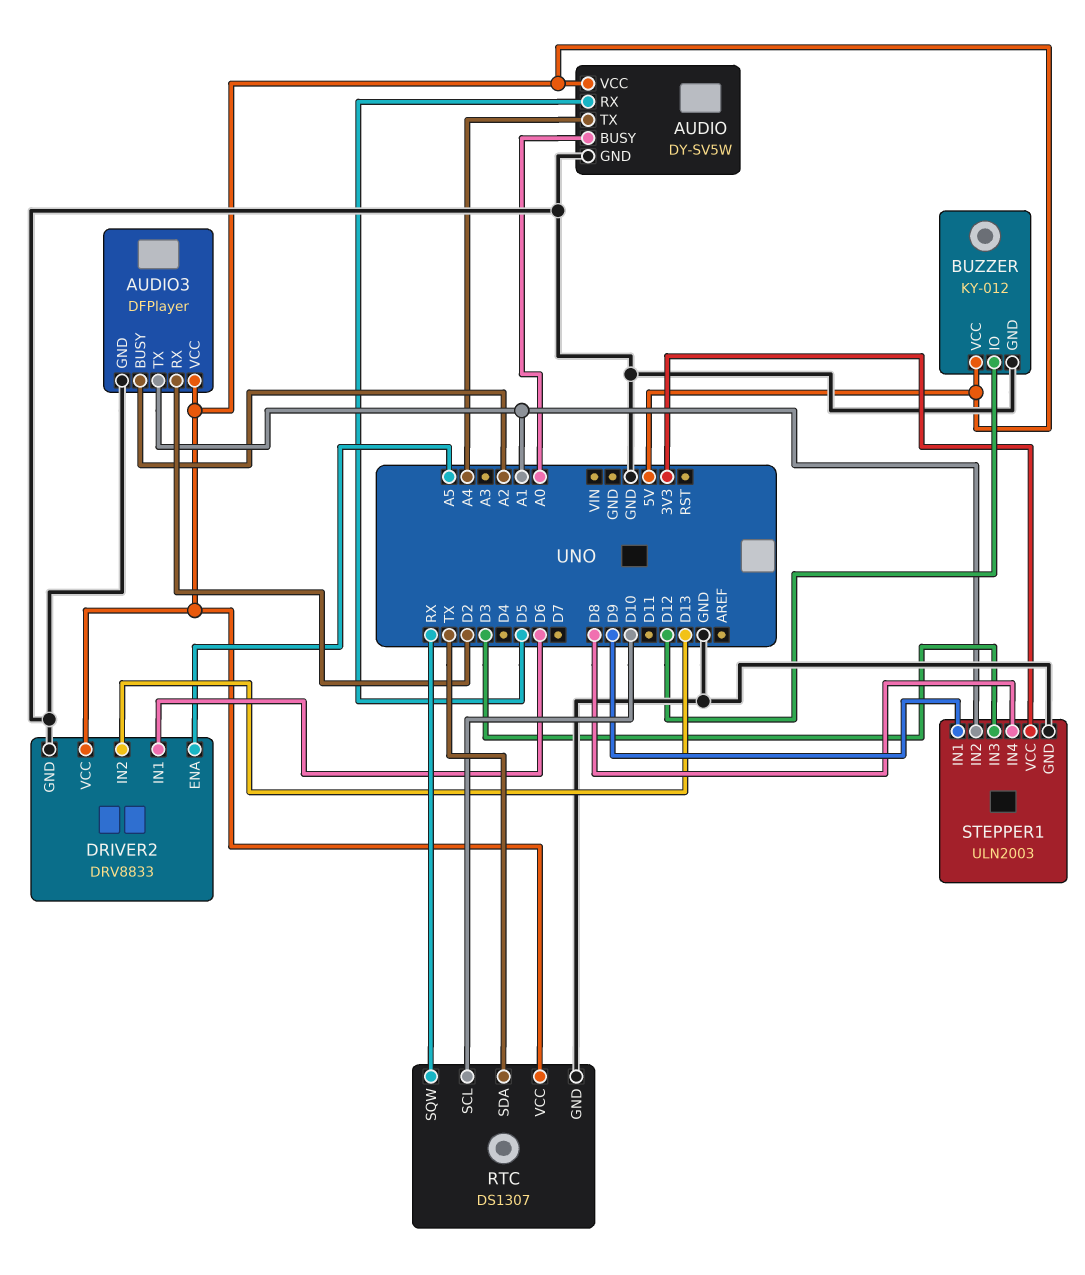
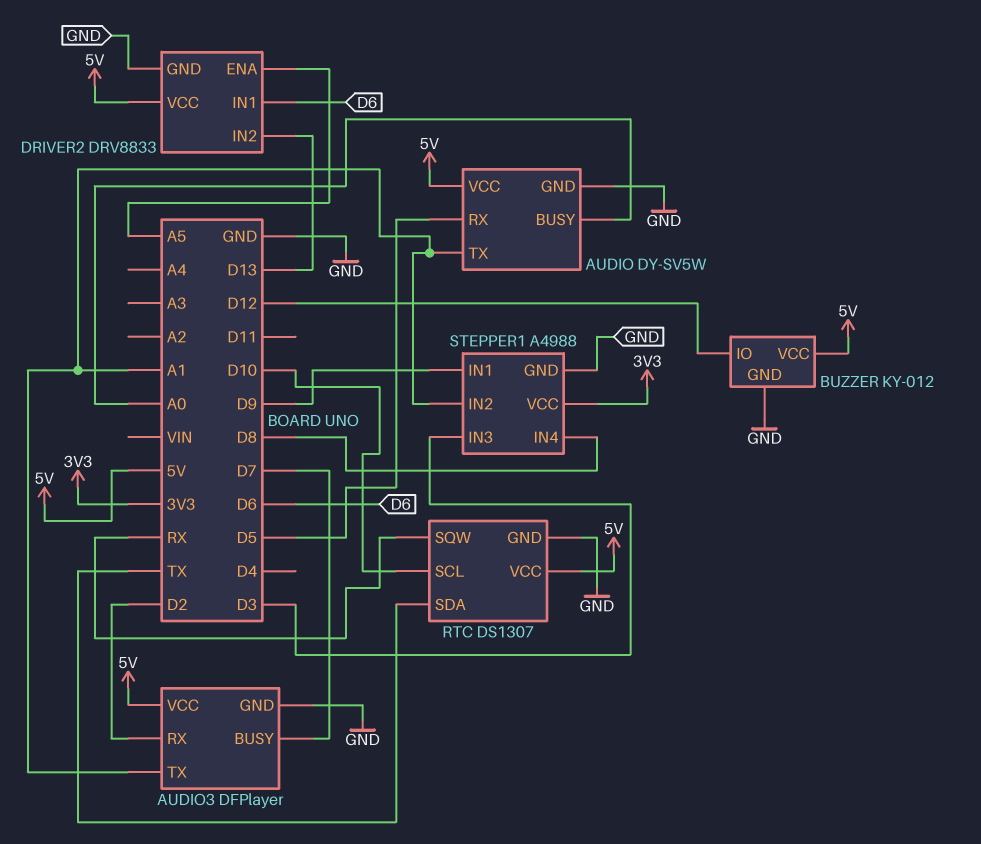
AUDIO pin TX: A4 -> A1
AUDIO3 pin BUSY: A2 -> D7
STEPPER1: ULN2003 -> A4988

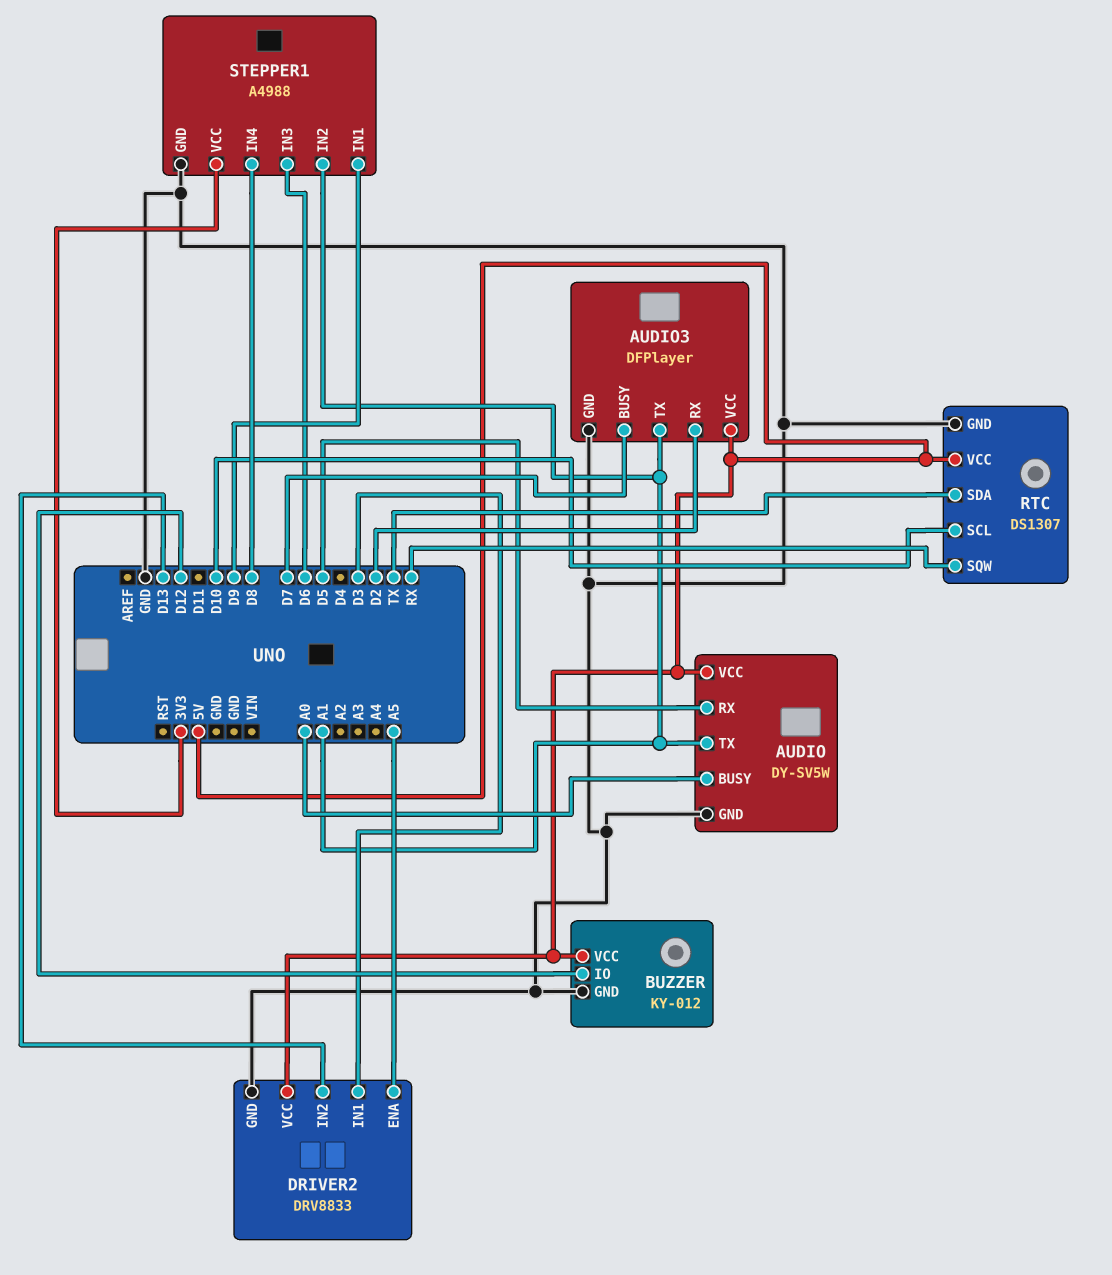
DRIVER2 pin IN1: D6 -> D3
STEPPER1 pin IN3: D3 -> D6

